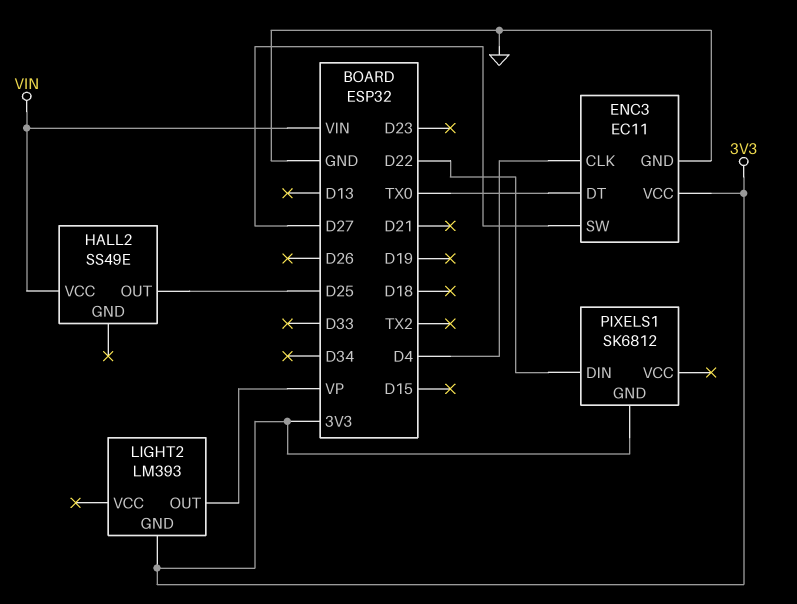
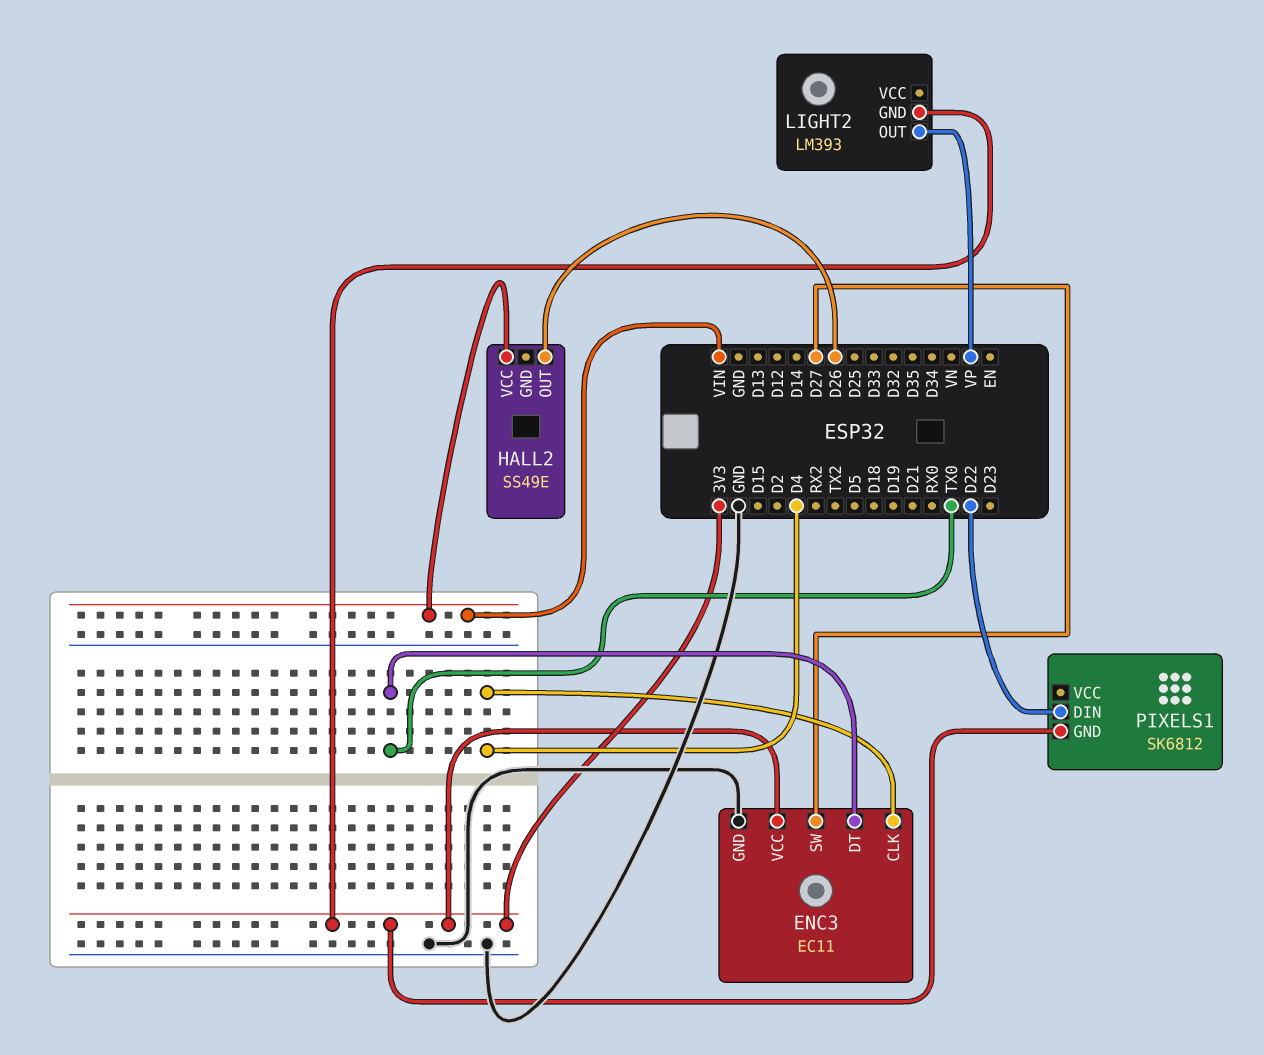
HALL2 pin OUT: D25 -> D26

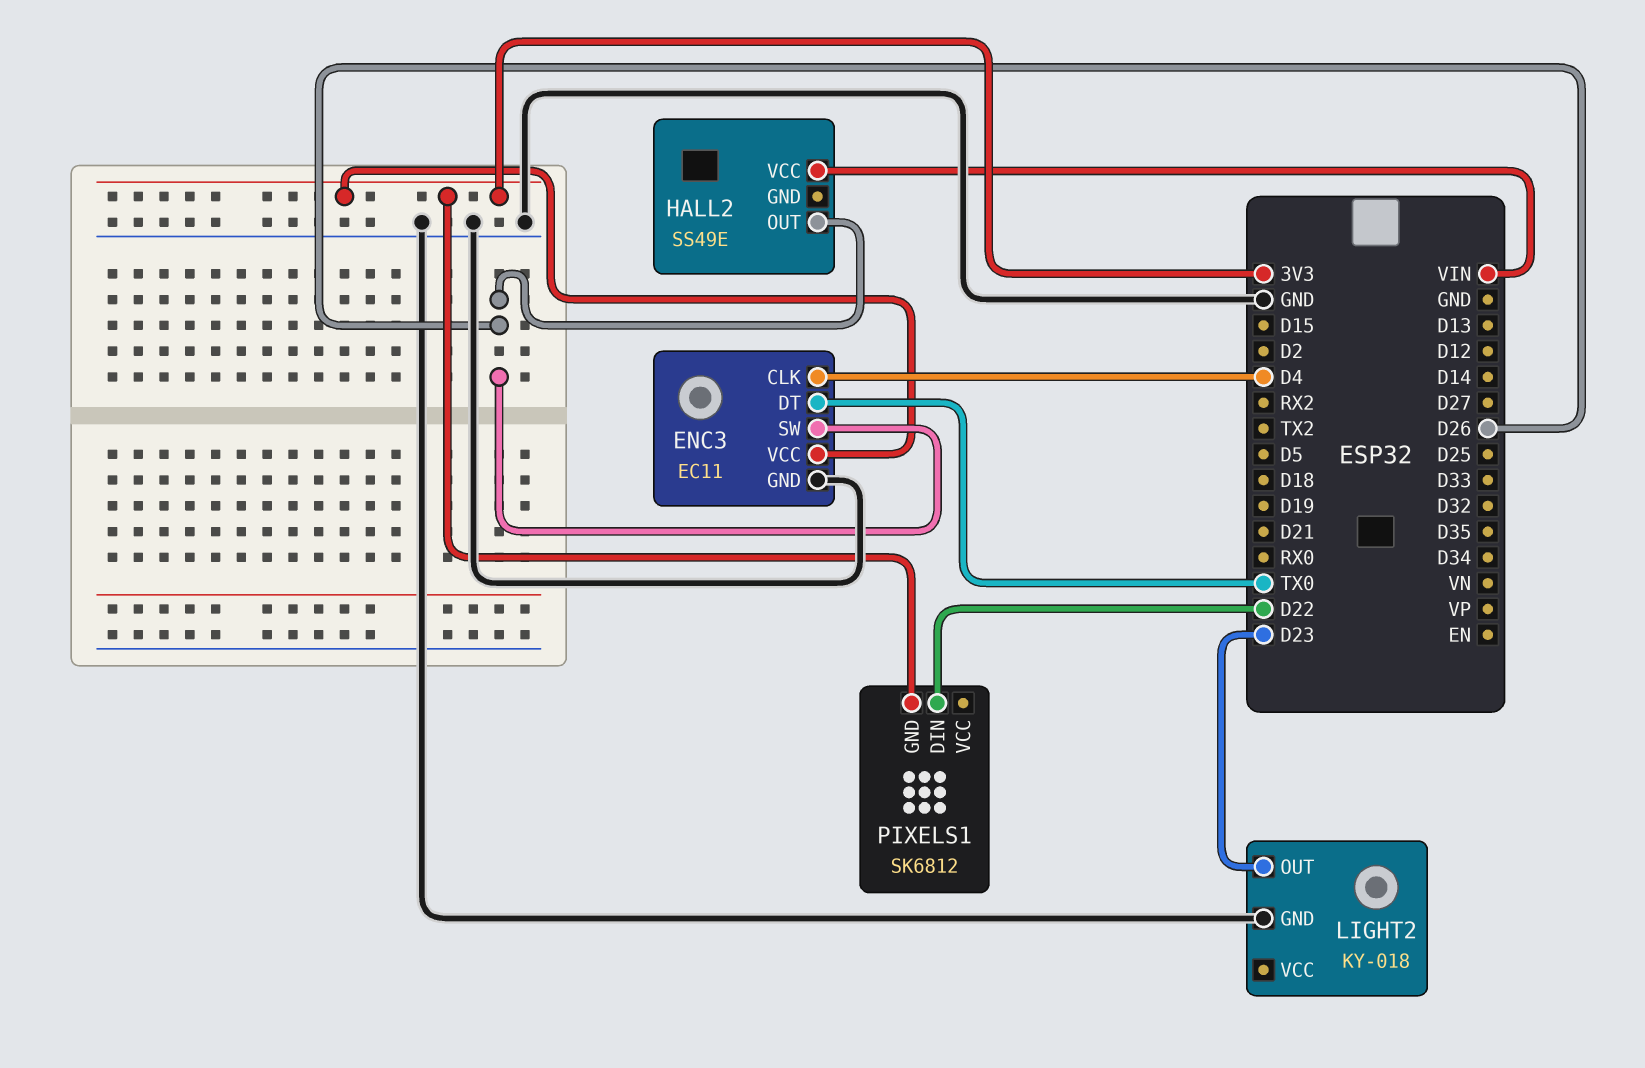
ENC3 pin SW: D27 -> D26
LIGHT2: LM393 -> KY-018
LIGHT2 pin GND: 3V3 -> GND
LIGHT2 pin OUT: VP -> D23

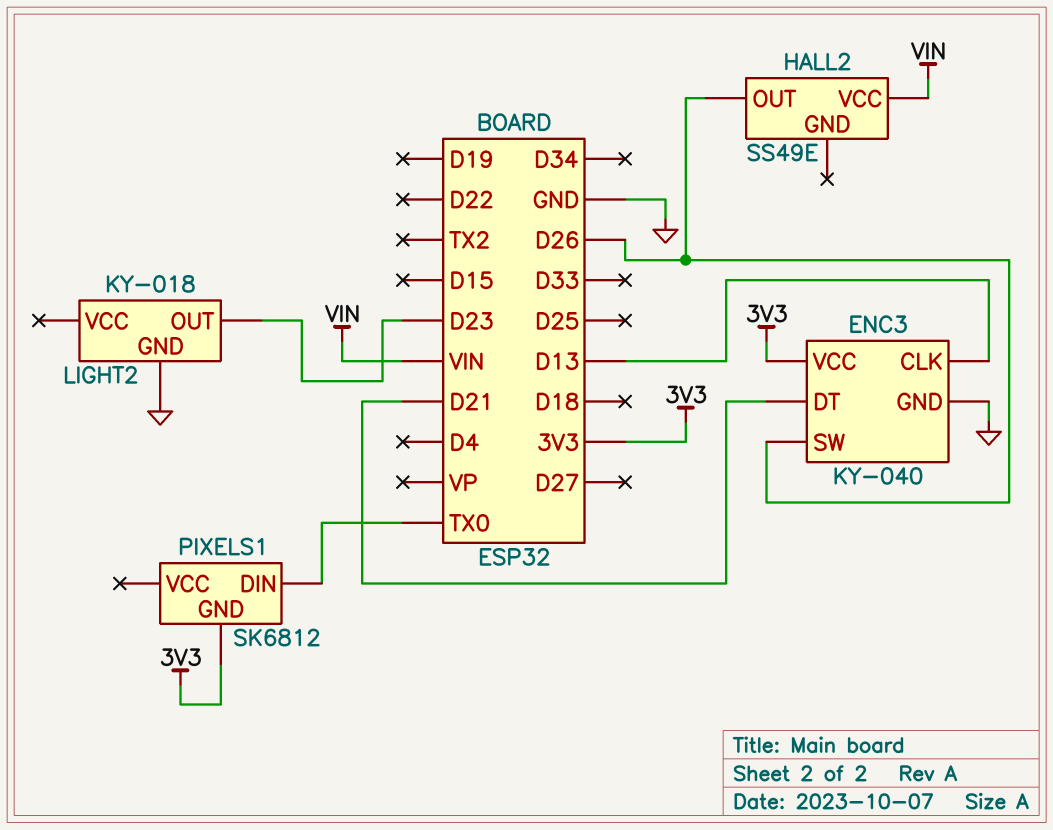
ENC3: EC11 -> KY-040
ENC3 pin CLK: D4 -> D13
ENC3 pin DT: TX0 -> D21
PIXELS1 pin DIN: D22 -> TX0

